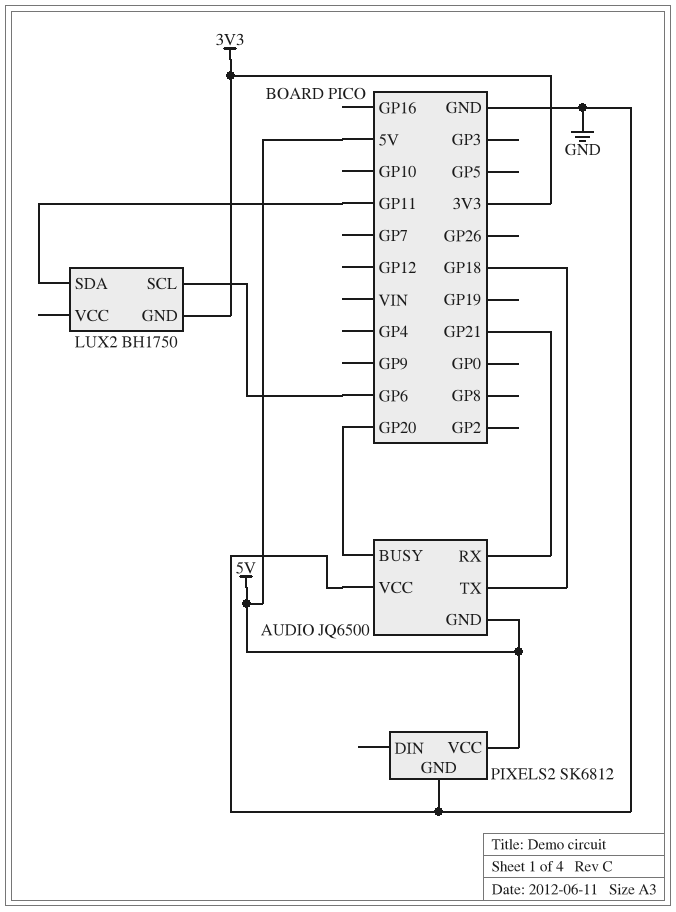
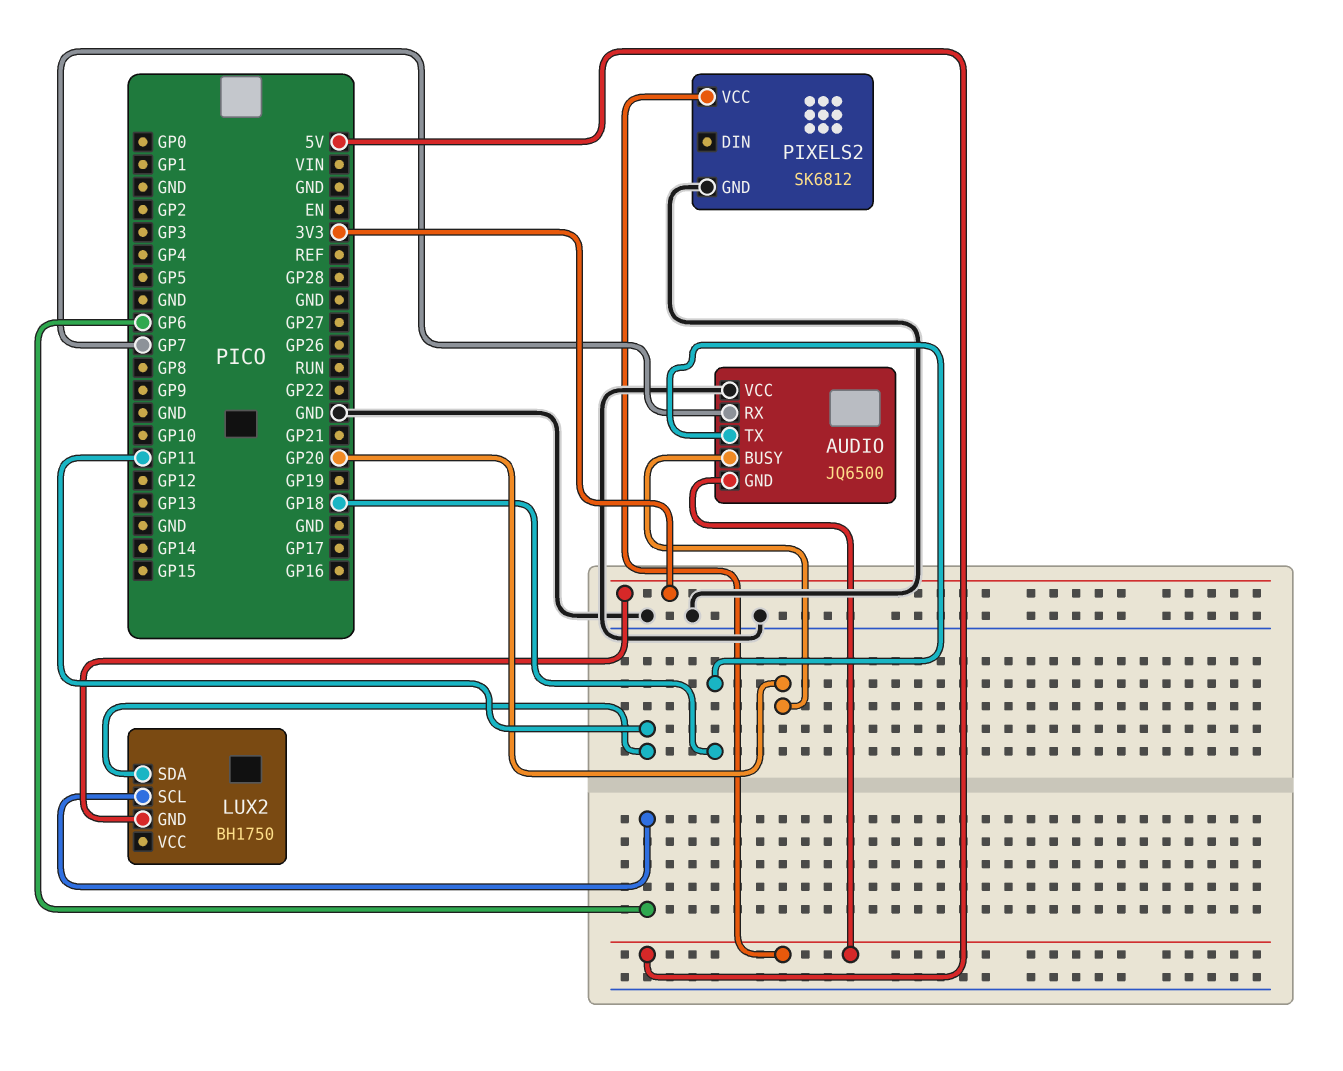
AUDIO pin RX: GP21 -> GP7

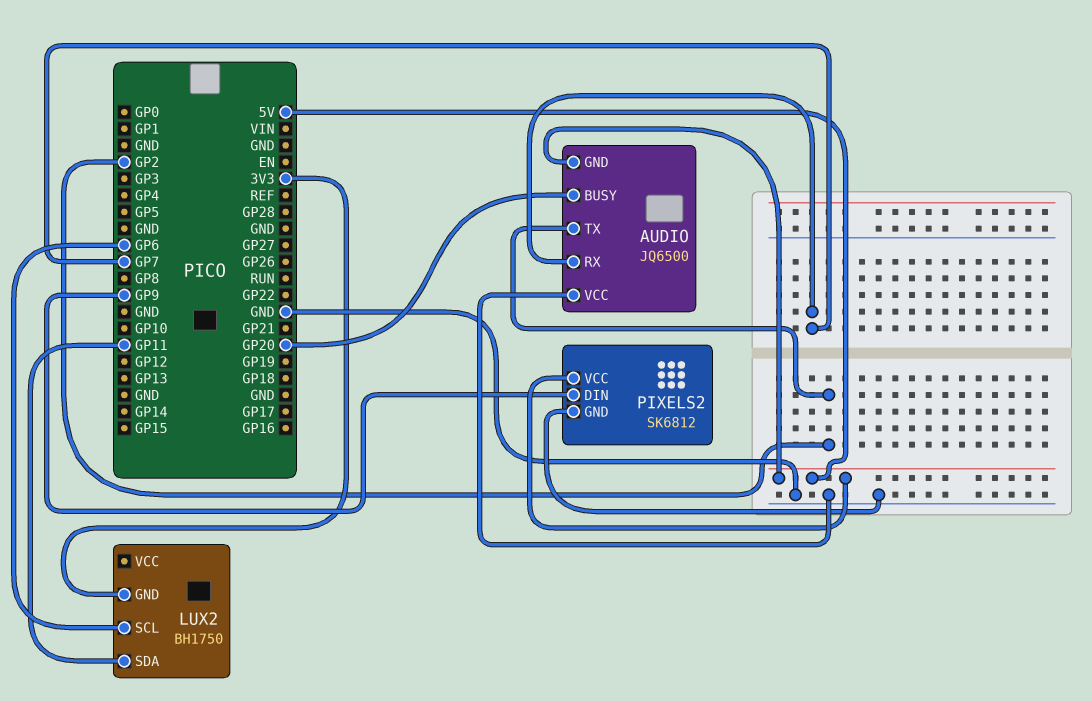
AUDIO pin TX: GP18 -> GP2
PIXELS2 pin DIN: none -> GP9

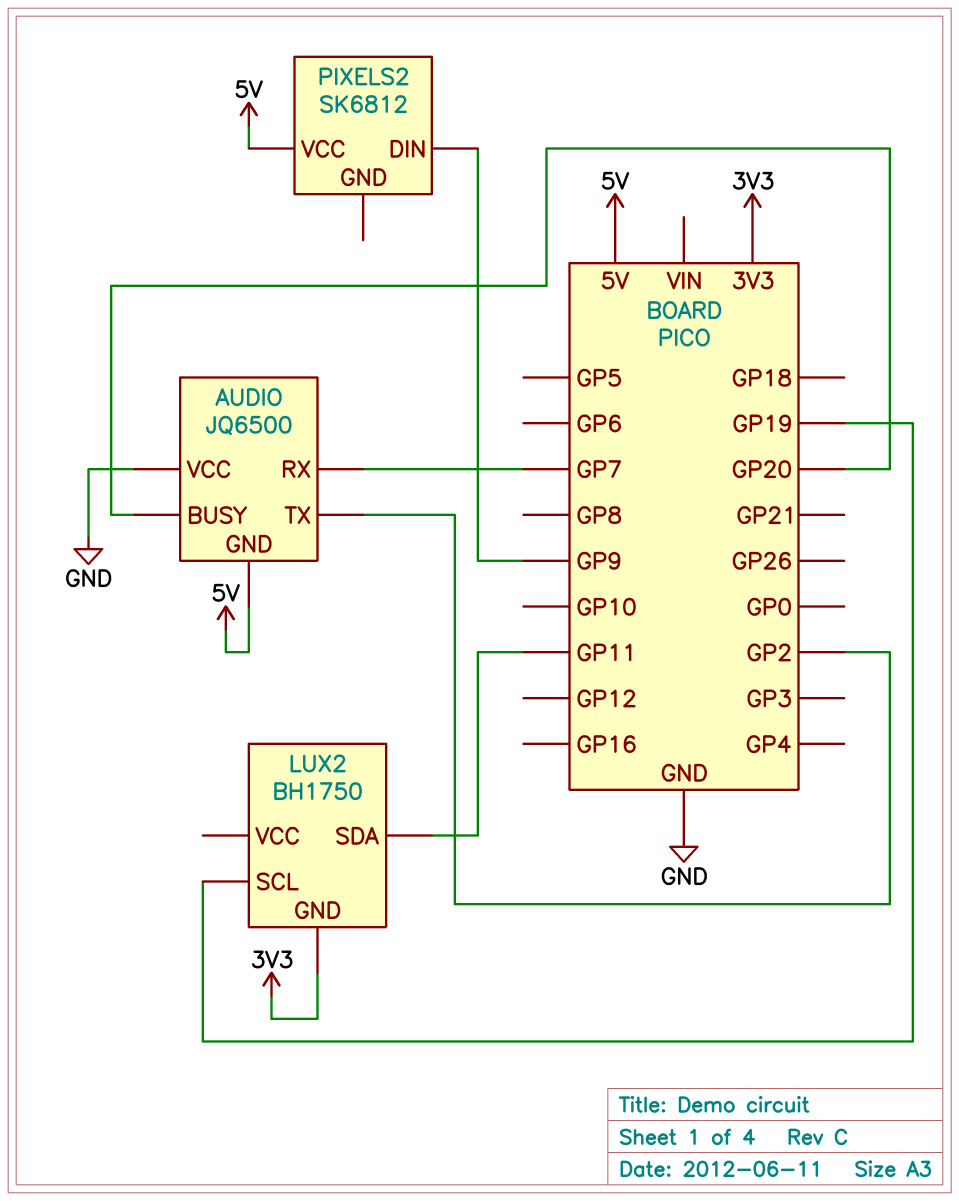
LUX2 pin SCL: GP6 -> GP19
PIXELS2 pin GND: GND -> none

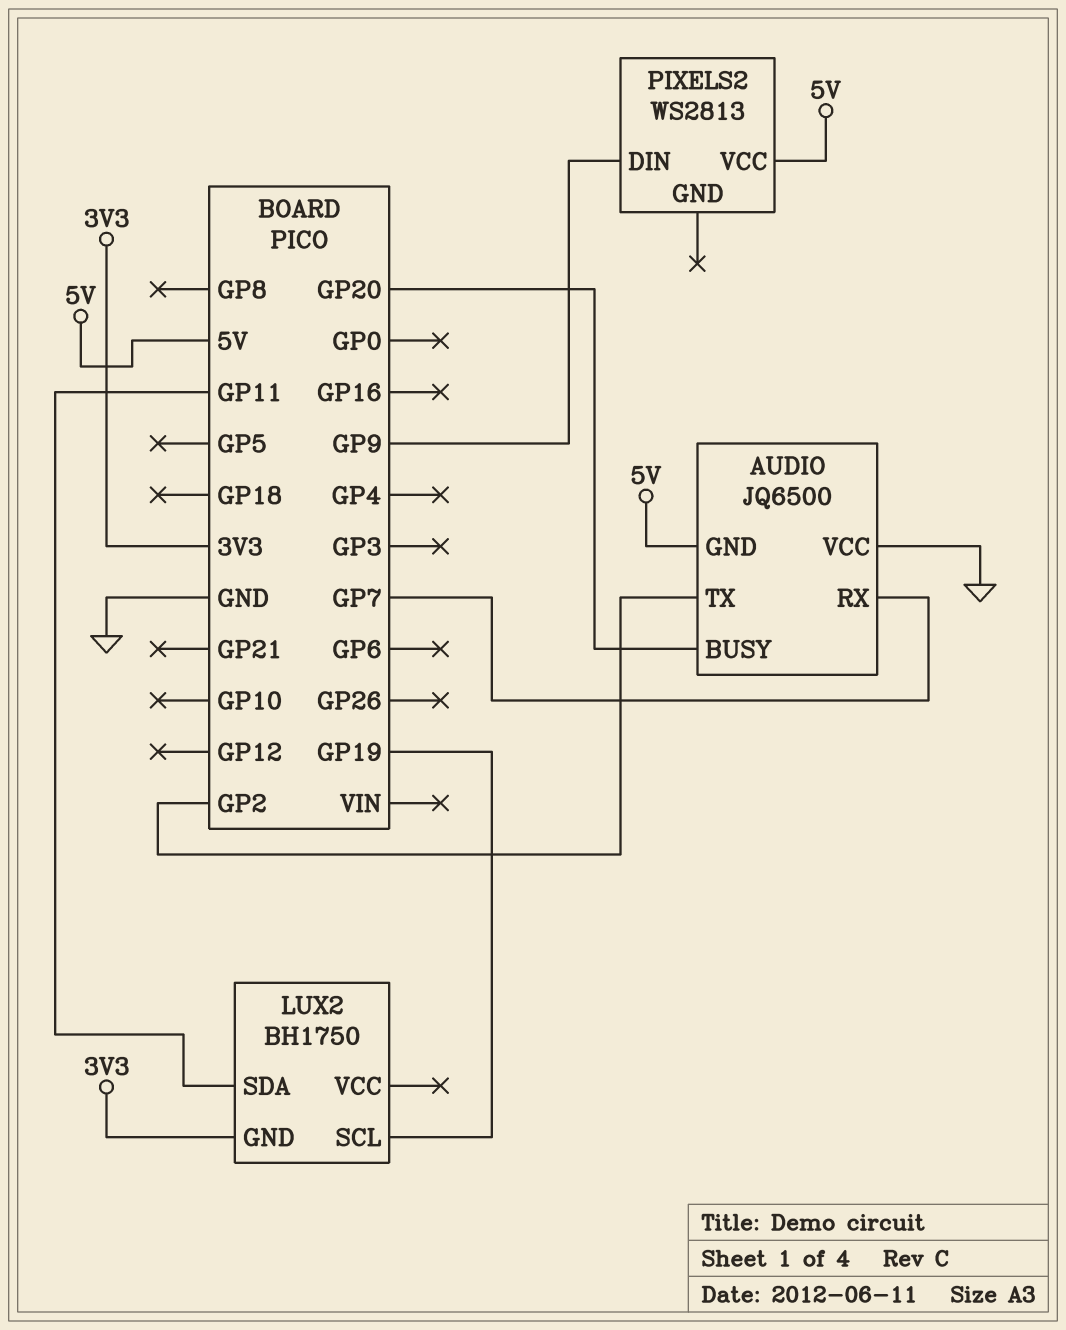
PIXELS2: SK6812 -> WS2813

